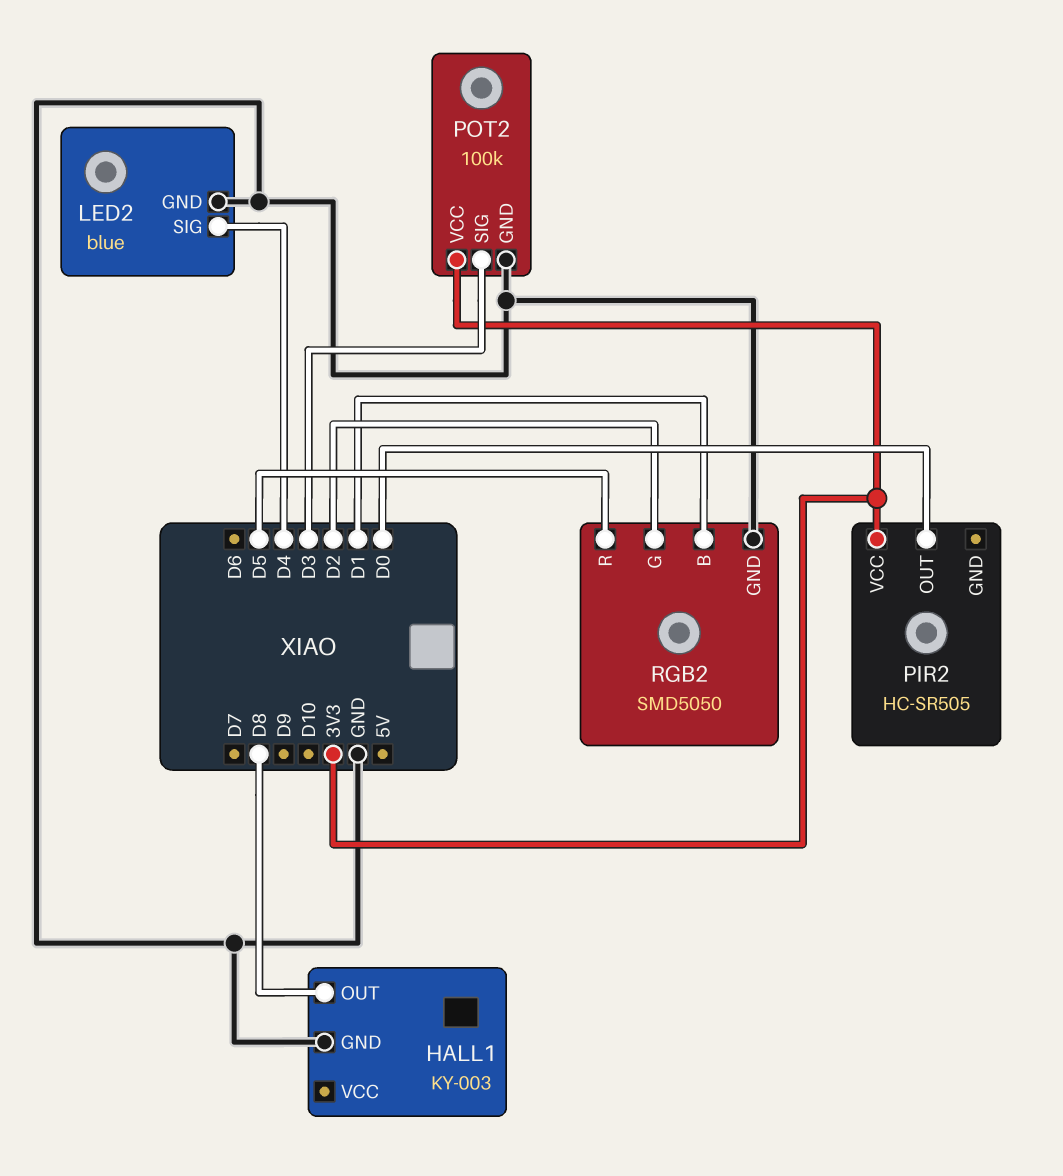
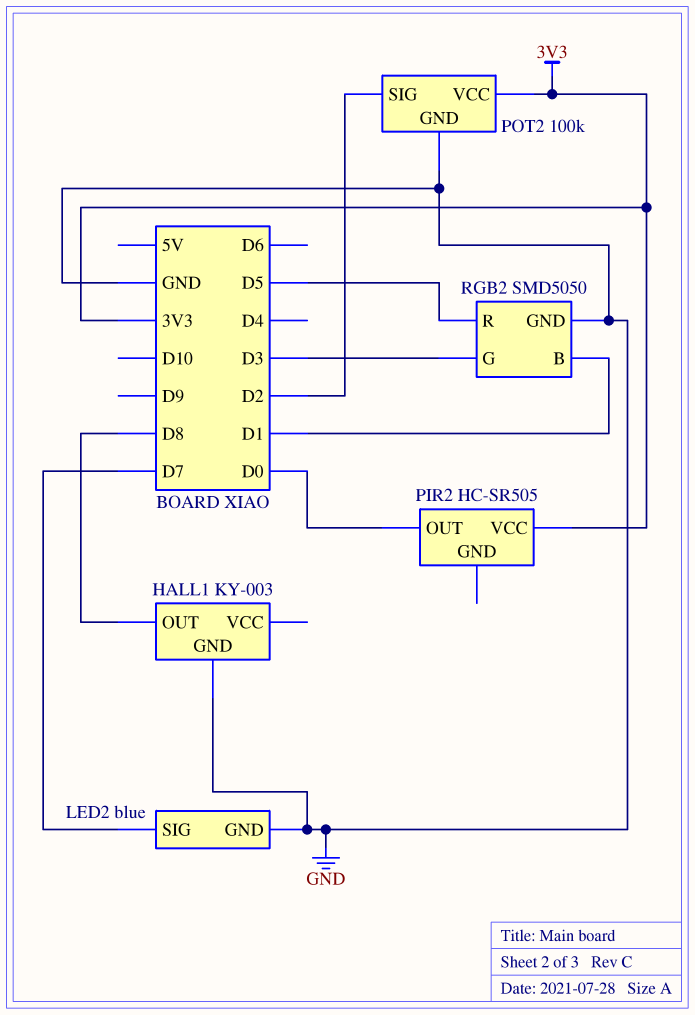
LED2 pin SIG: D4 -> D7
POT2 pin SIG: D3 -> D2
RGB2 pin G: D2 -> D3

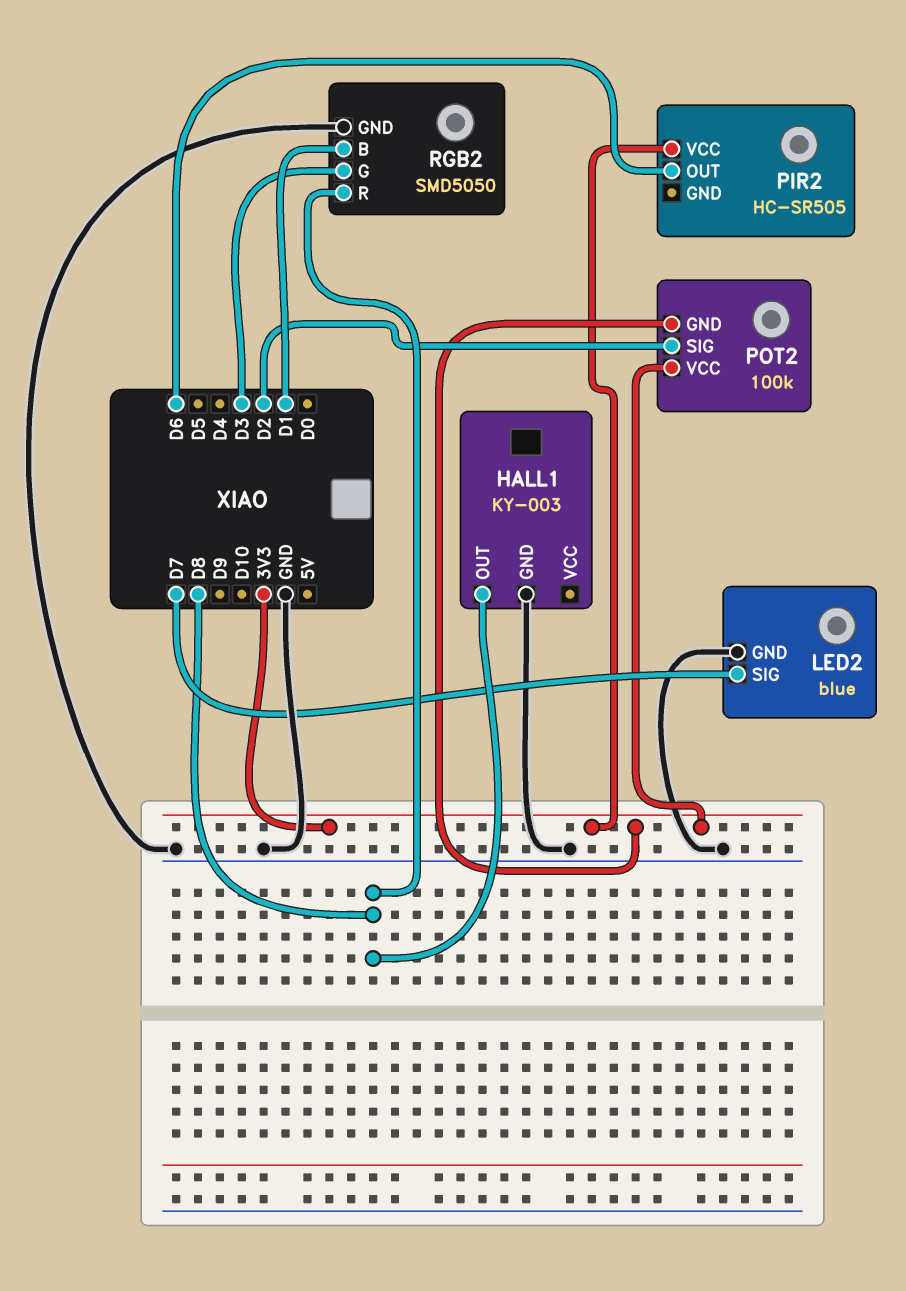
PIR2 pin OUT: D0 -> D6
POT2 pin GND: GND -> 3V3
RGB2 pin R: D5 -> D8

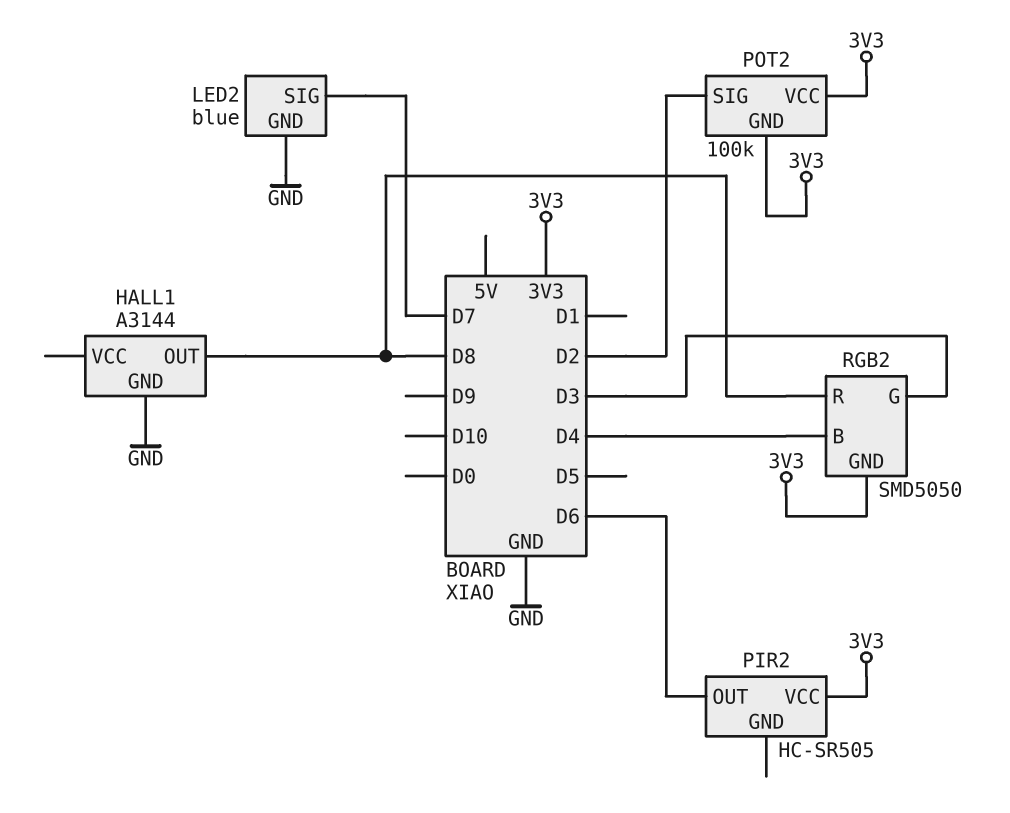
HALL1: KY-003 -> A3144
RGB2 pin B: D1 -> D4
RGB2 pin GND: GND -> 3V3

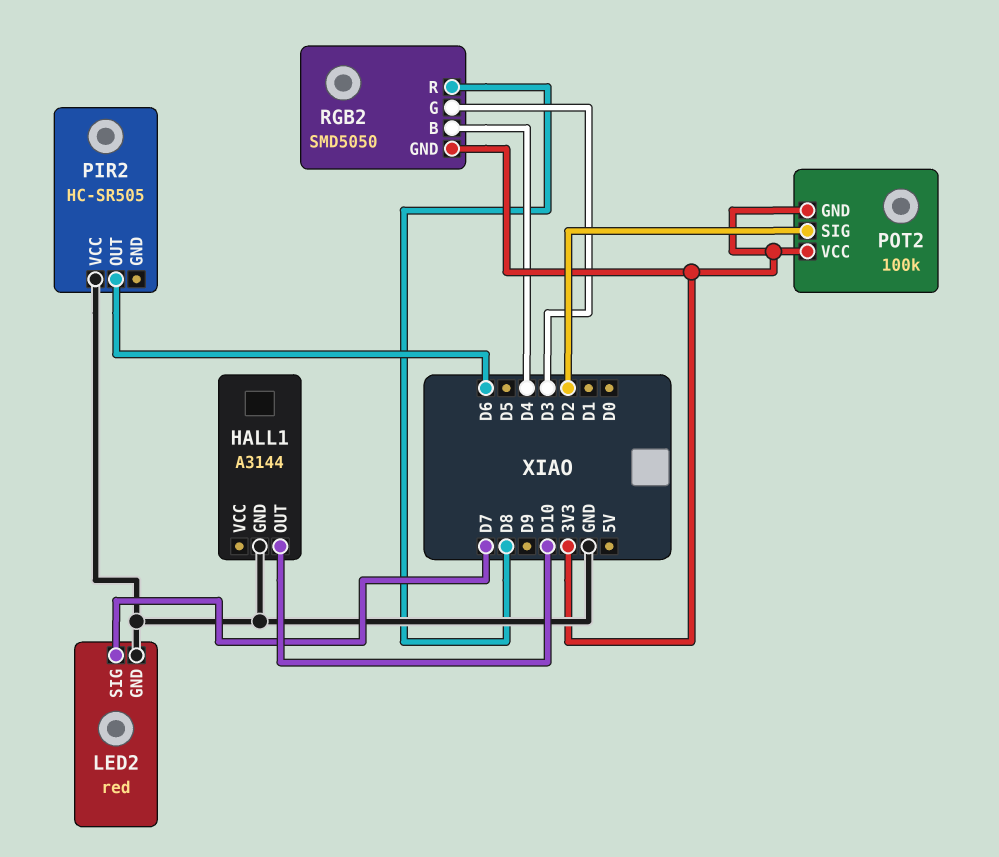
HALL1 pin OUT: D8 -> D10
LED2: blue -> red
PIR2 pin VCC: 3V3 -> GND

